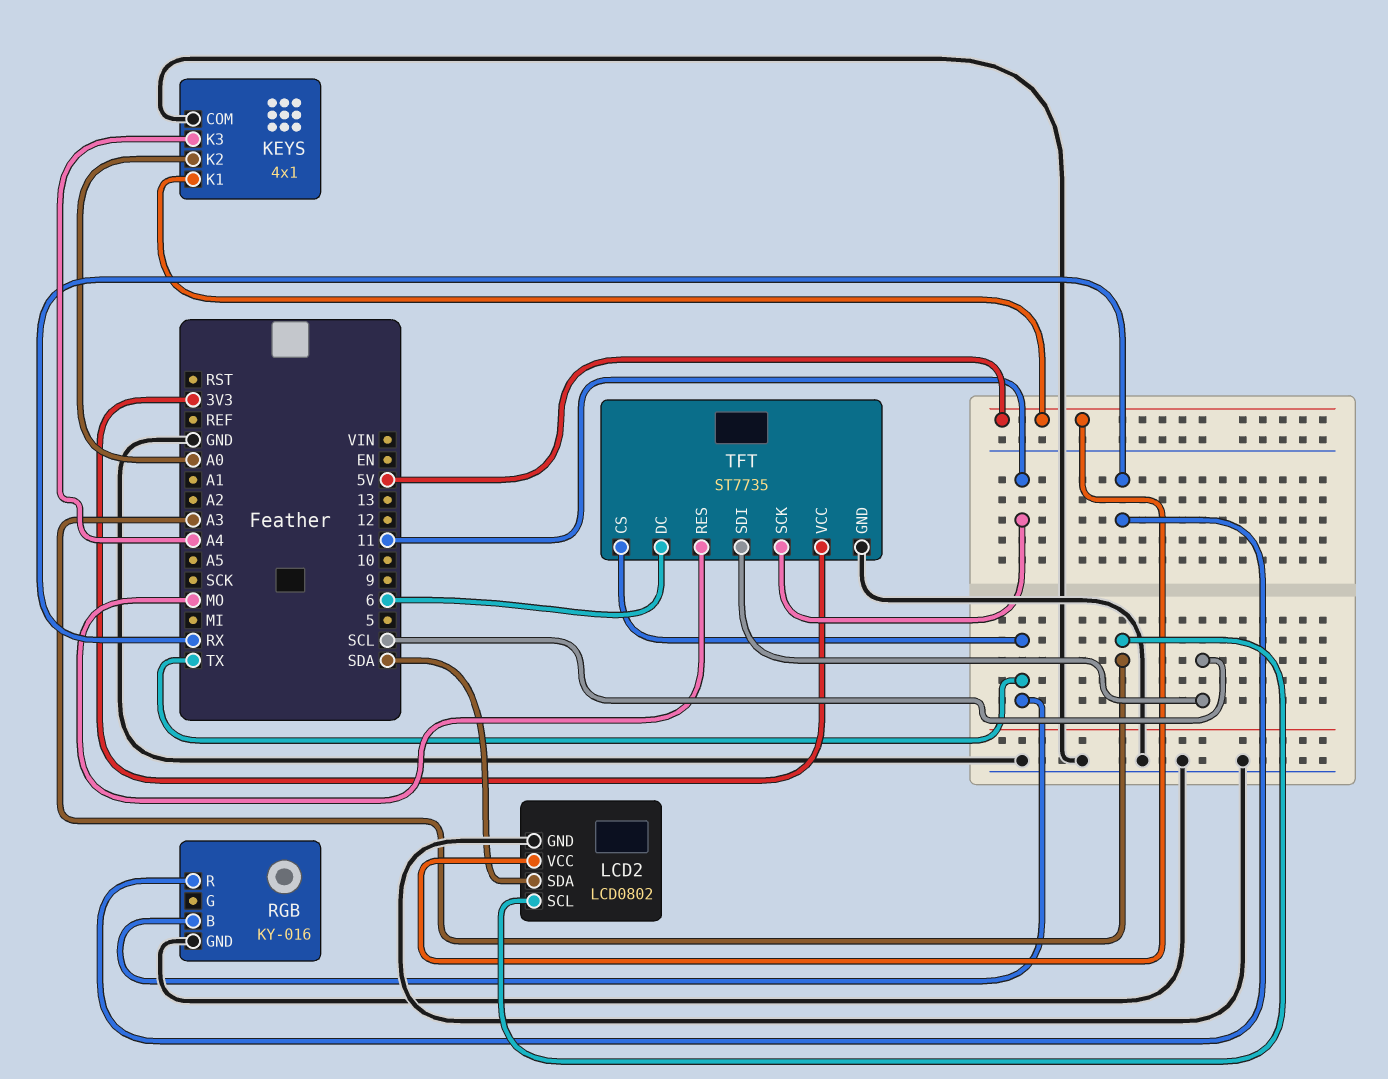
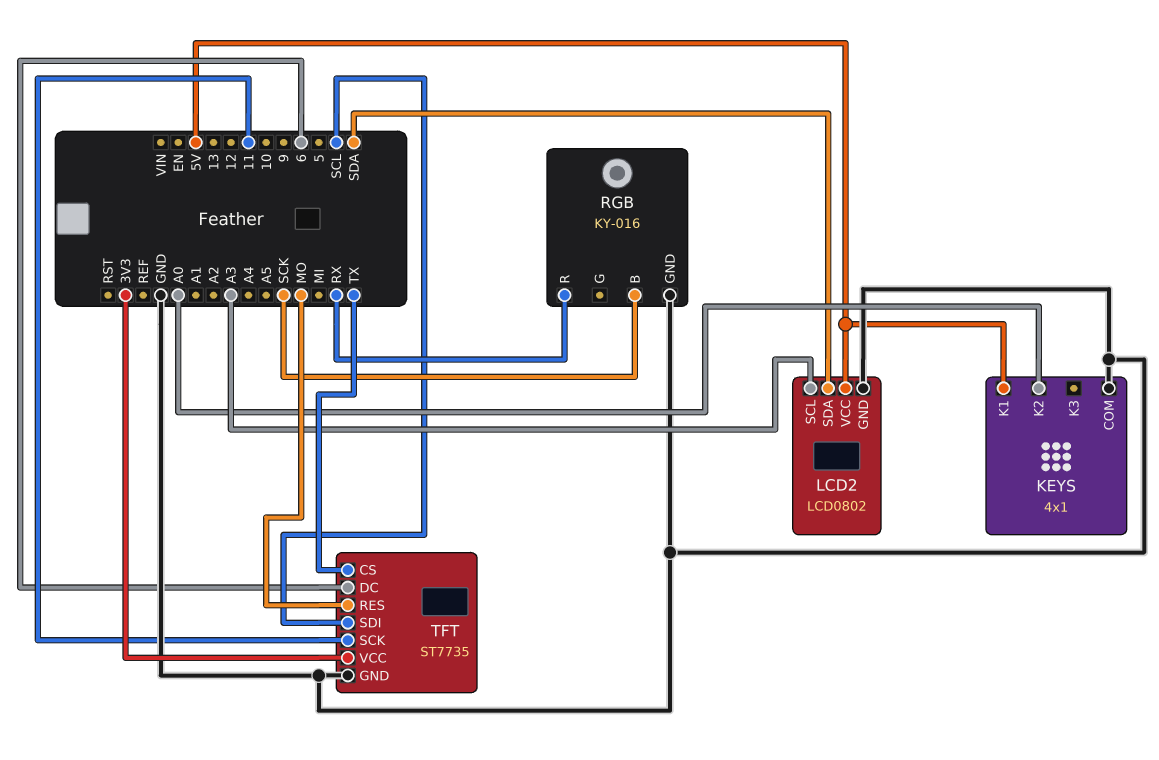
KEYS pin K3: A4 -> none
RGB pin B: TX -> SCK

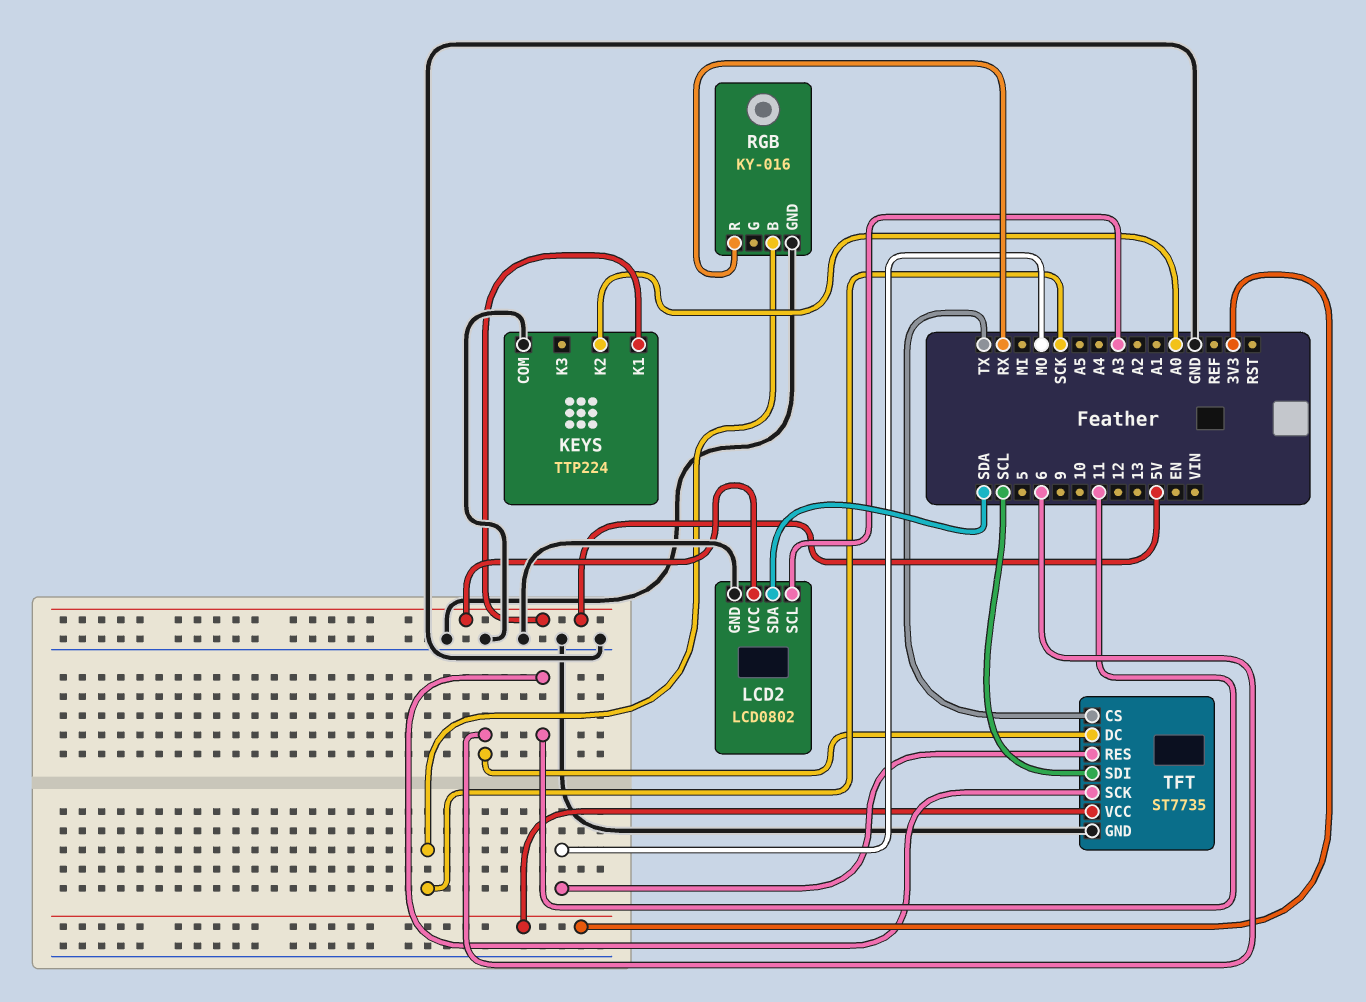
KEYS: 4x1 -> TTP224

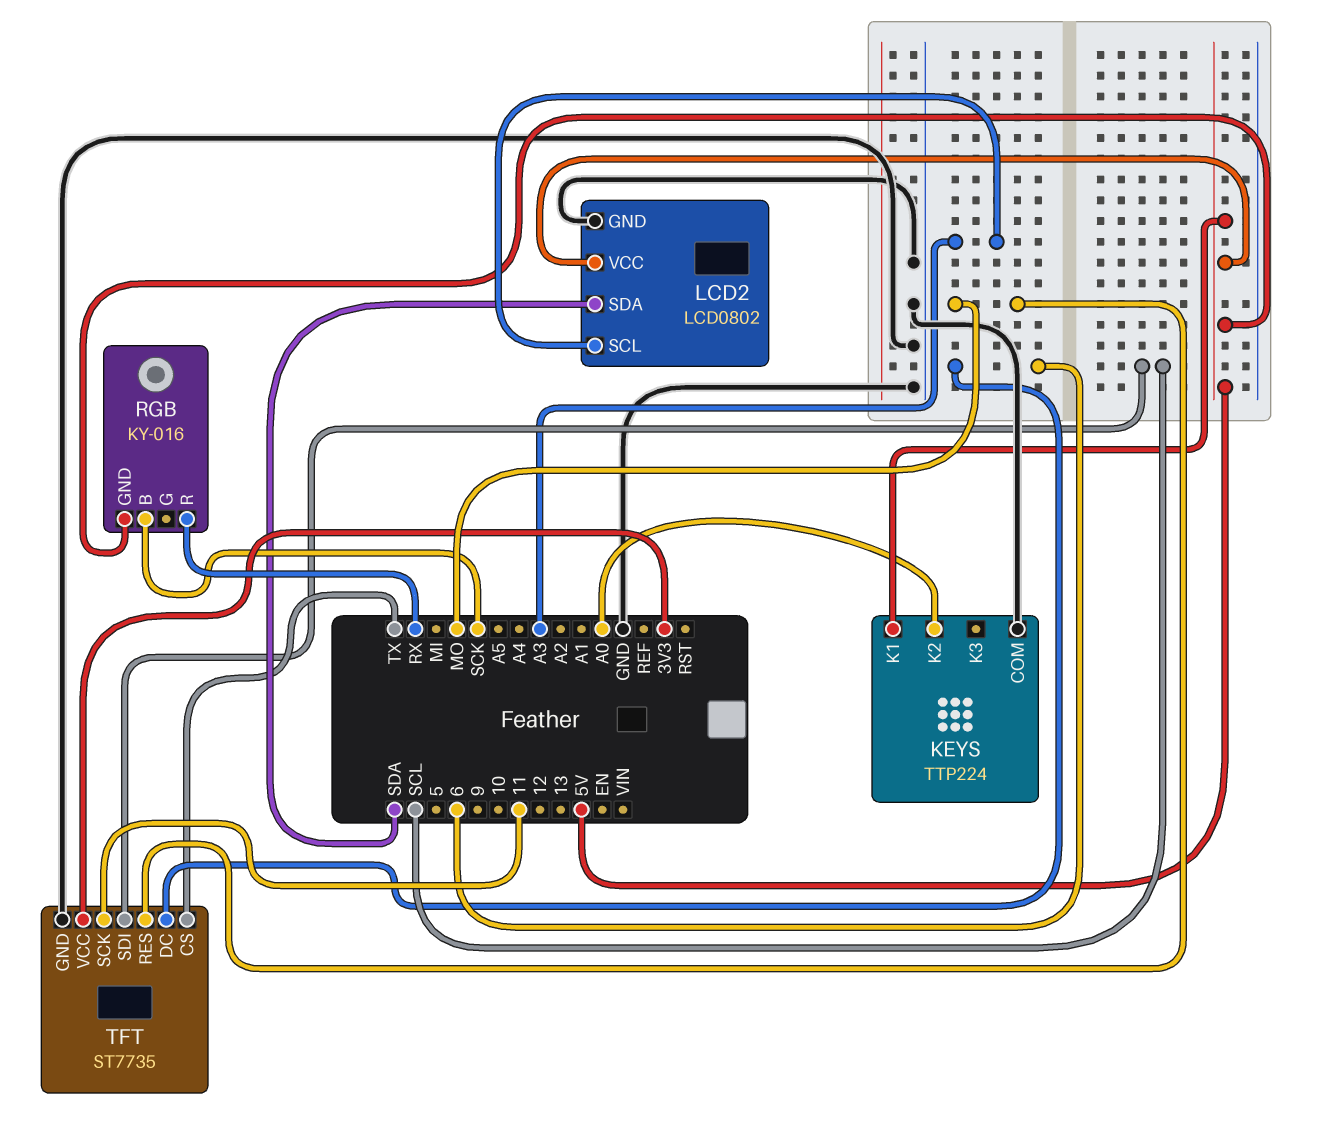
RGB pin GND: GND -> 5V

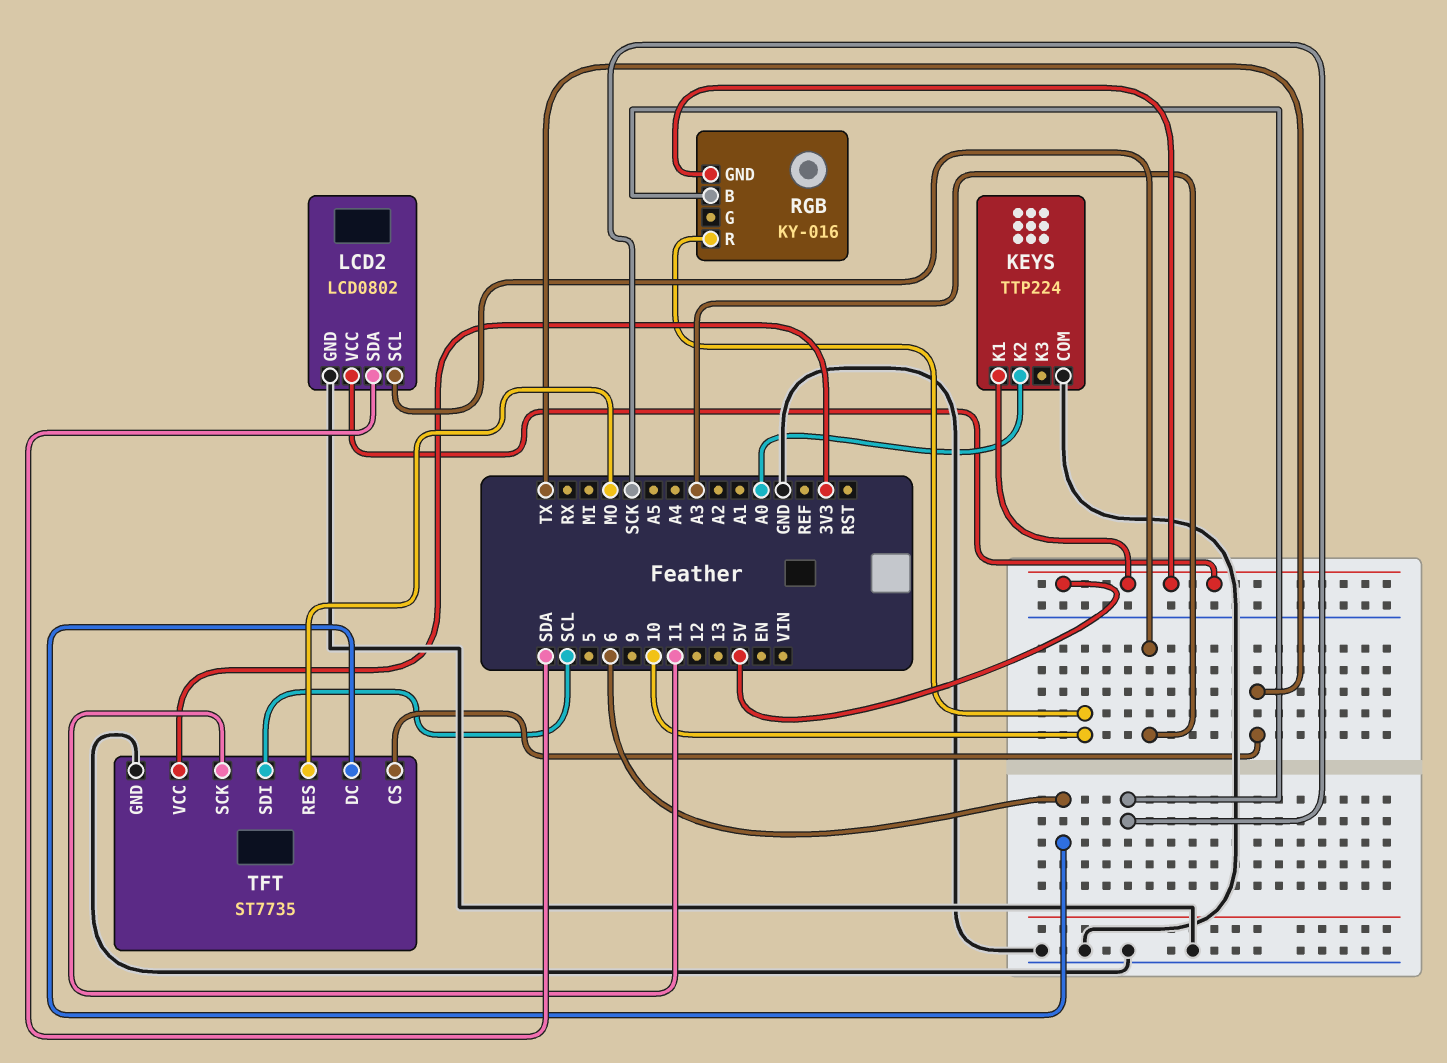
RGB pin R: RX -> 10

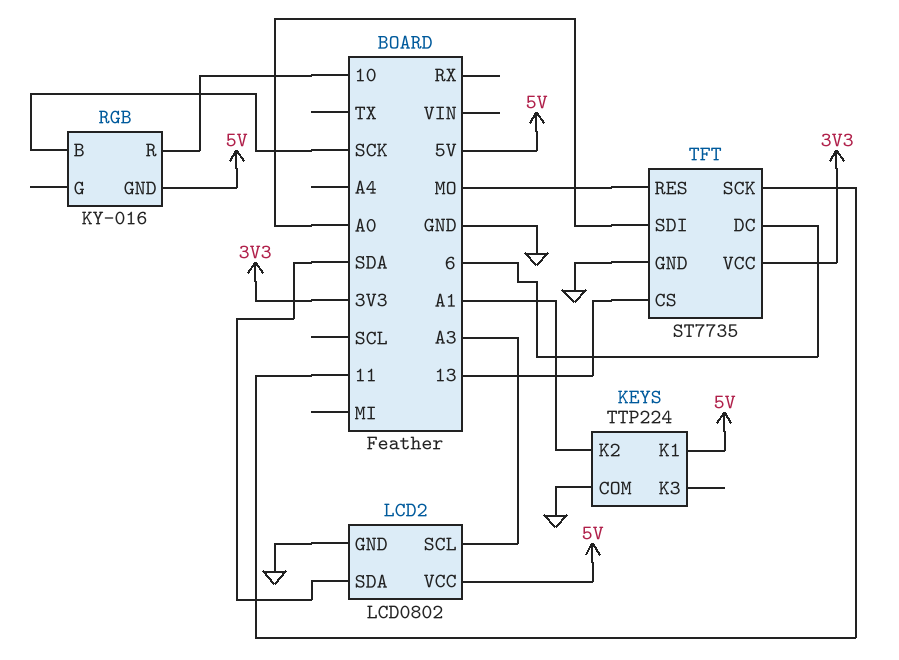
KEYS pin K2: A0 -> A1
TFT pin CS: TX -> 13
TFT pin SDI: SCL -> A0

